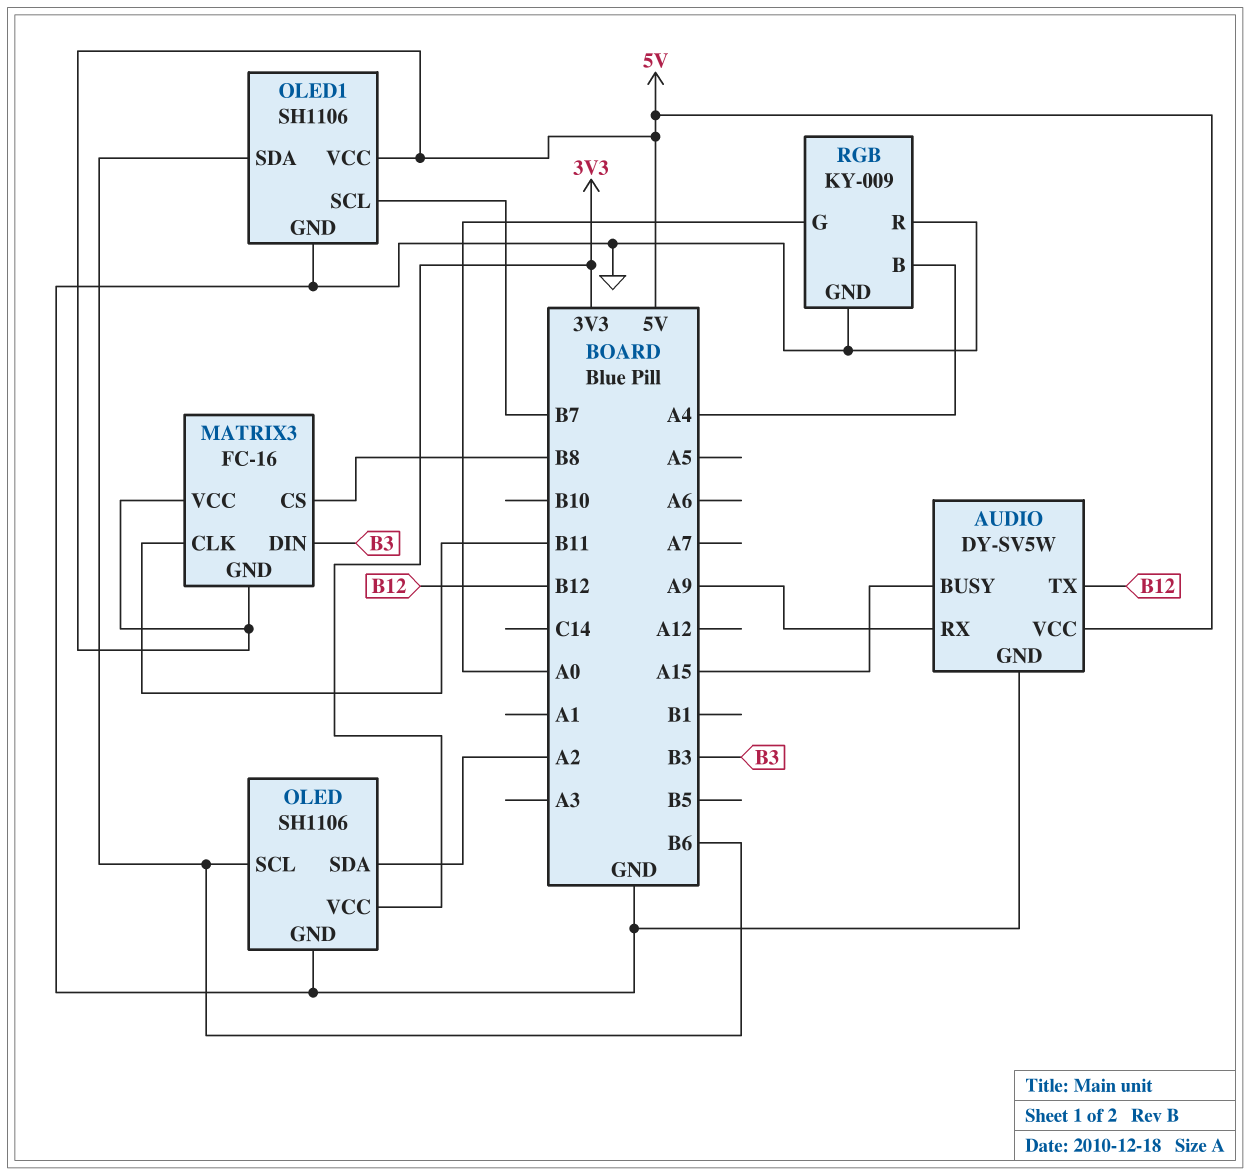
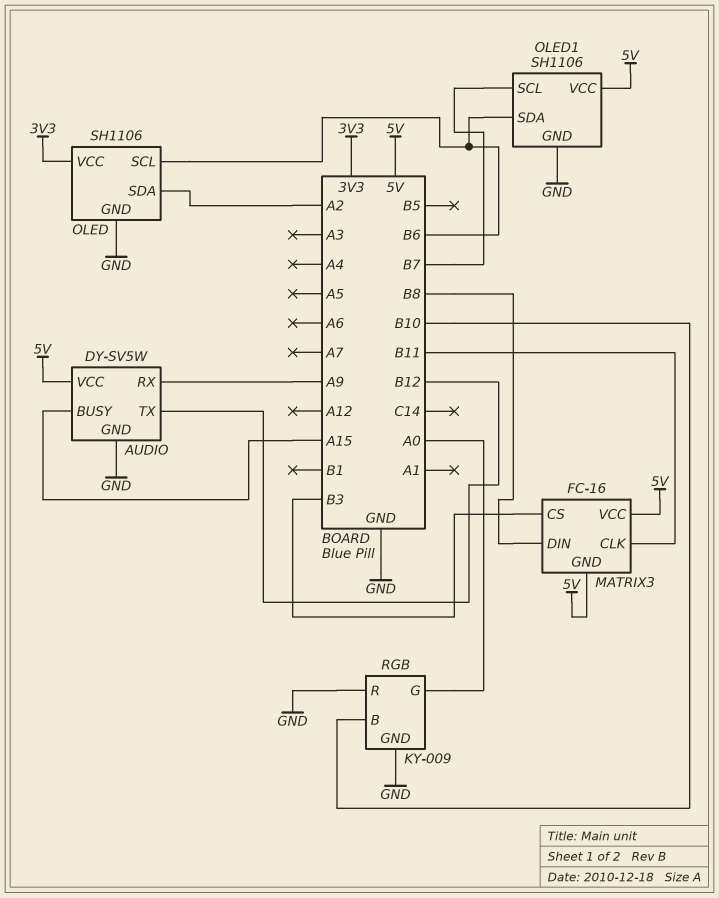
MATRIX3 pin CS: B8 -> B3
MATRIX3 pin DIN: B3 -> B8
RGB pin B: A4 -> B10

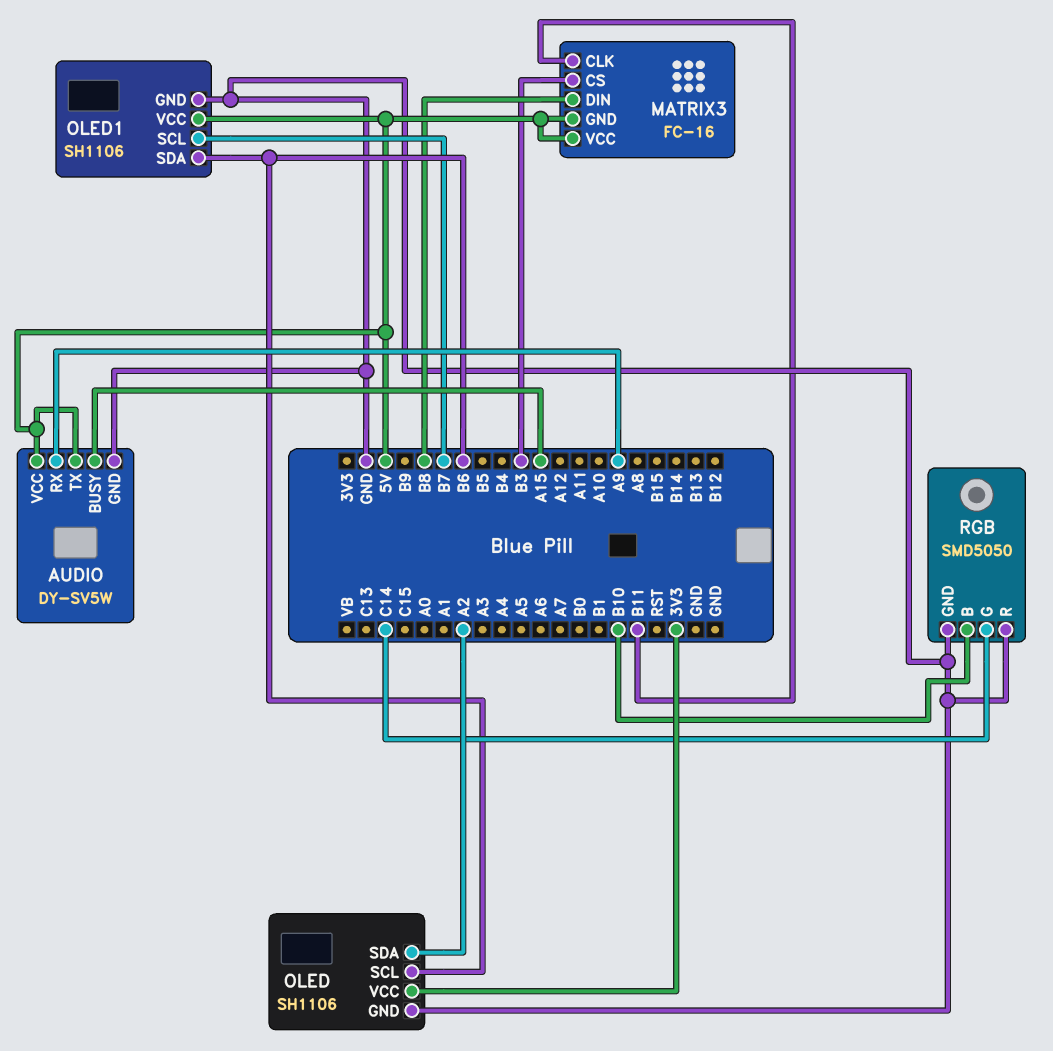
AUDIO pin TX: B12 -> 5V
RGB: KY-009 -> SMD5050
RGB pin G: A0 -> C14

